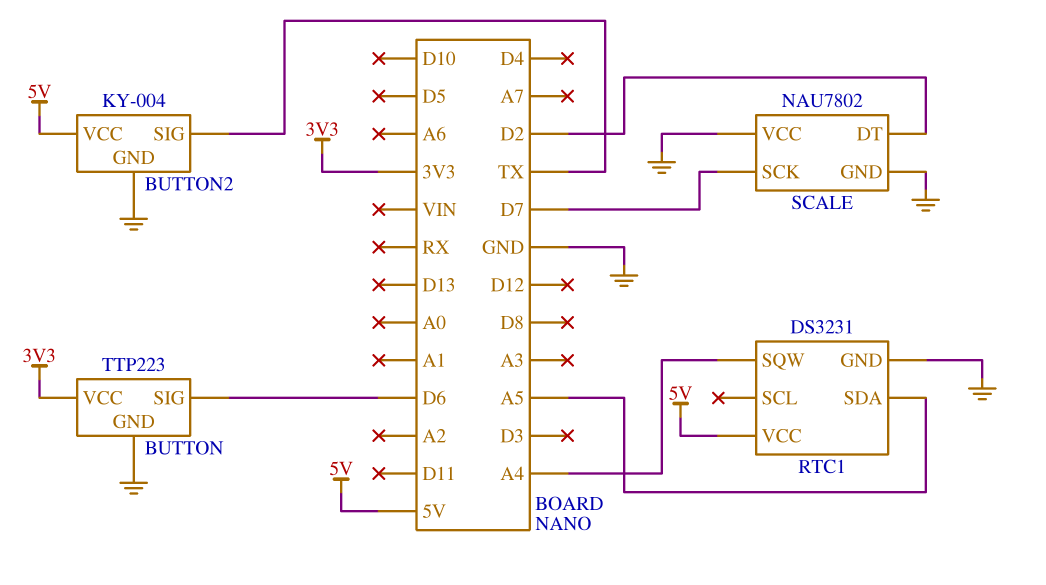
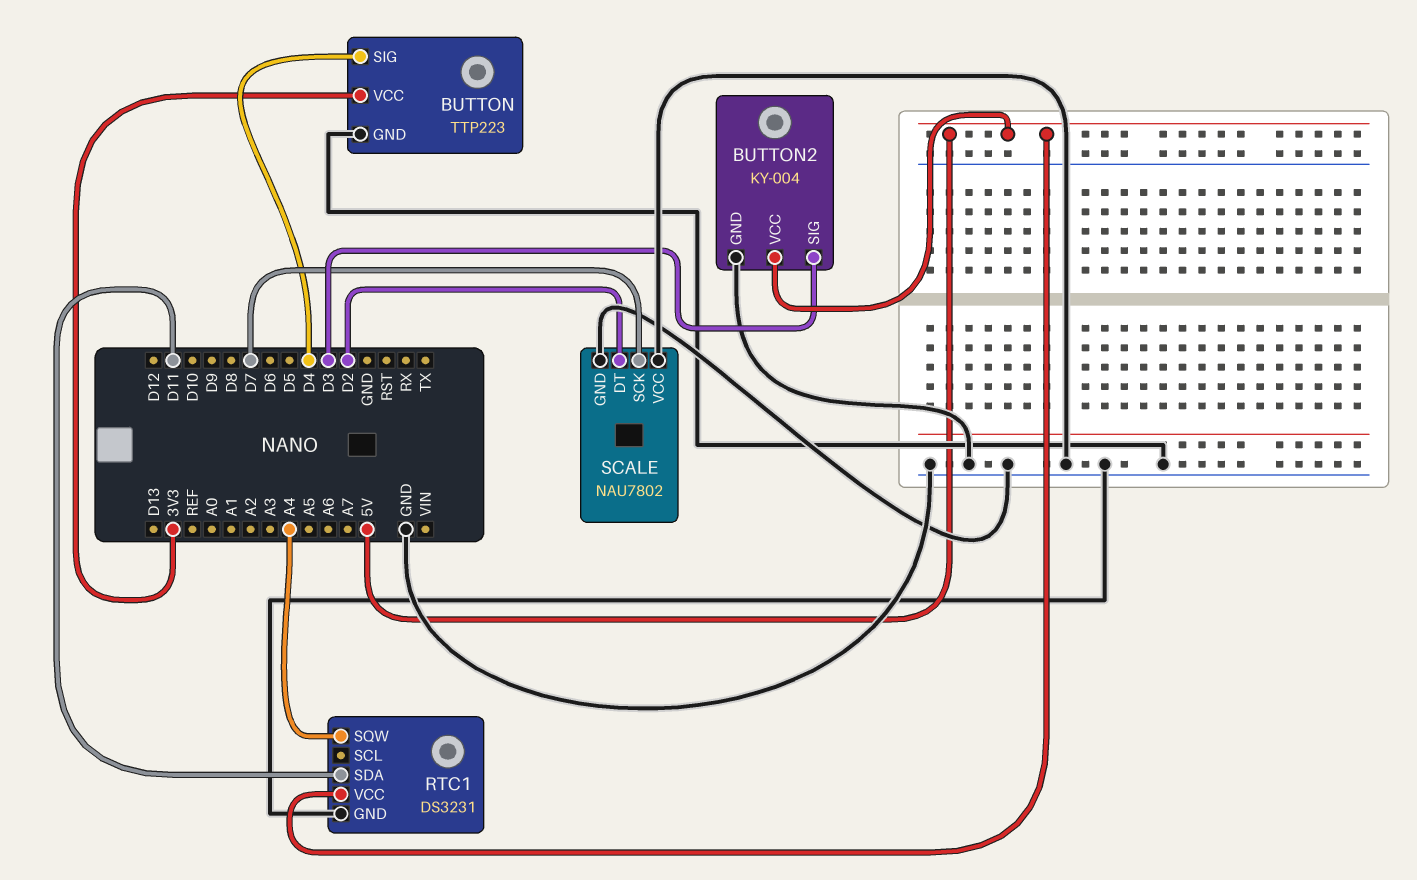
BUTTON pin SIG: D6 -> D4
BUTTON2 pin SIG: TX -> D3
RTC1 pin SDA: A5 -> D11

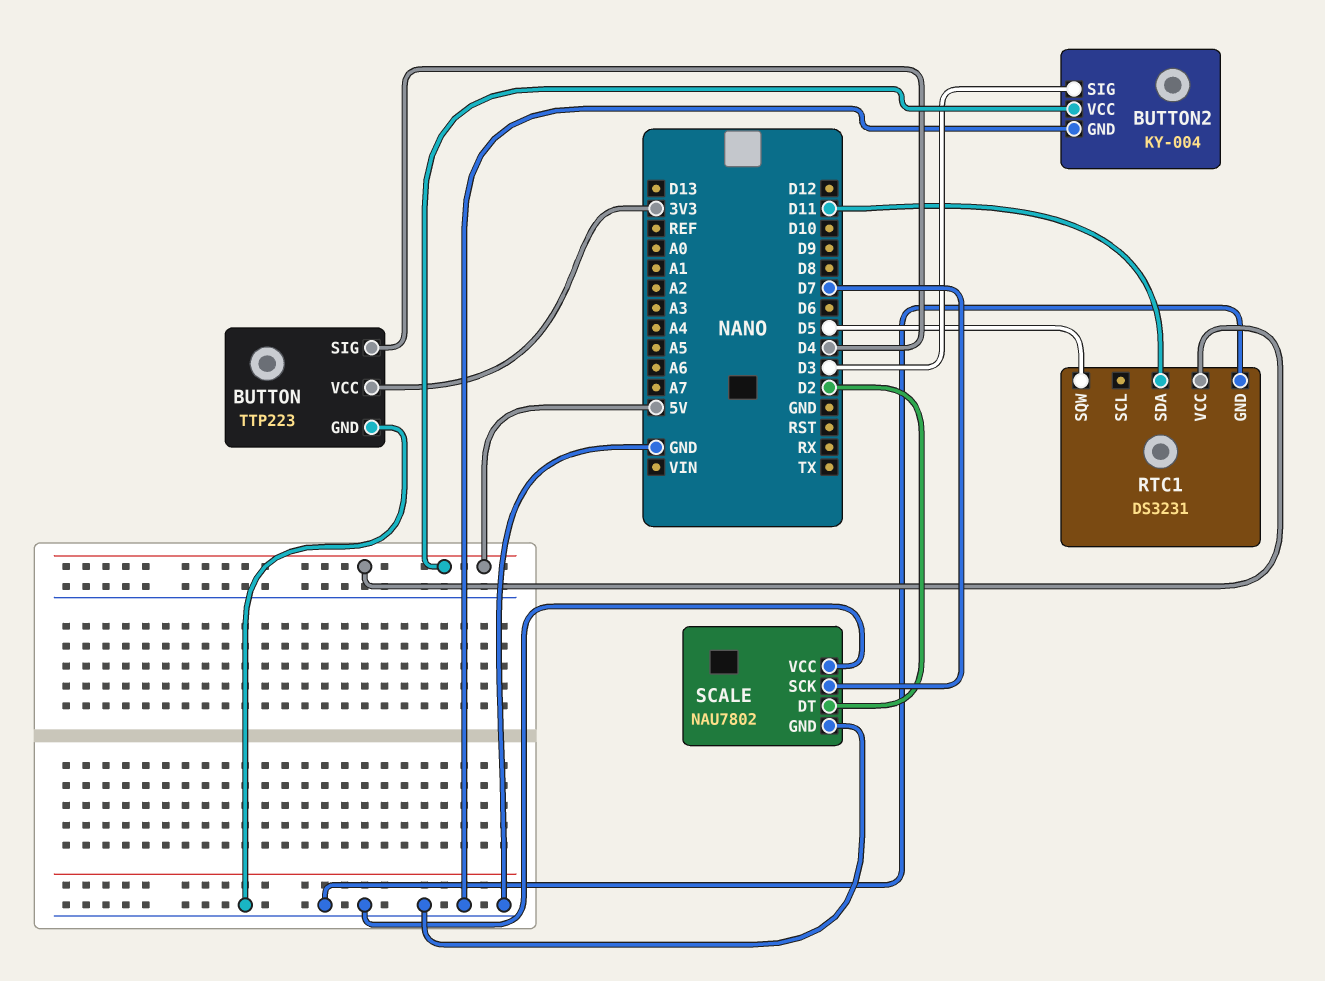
RTC1 pin SQW: A4 -> D5

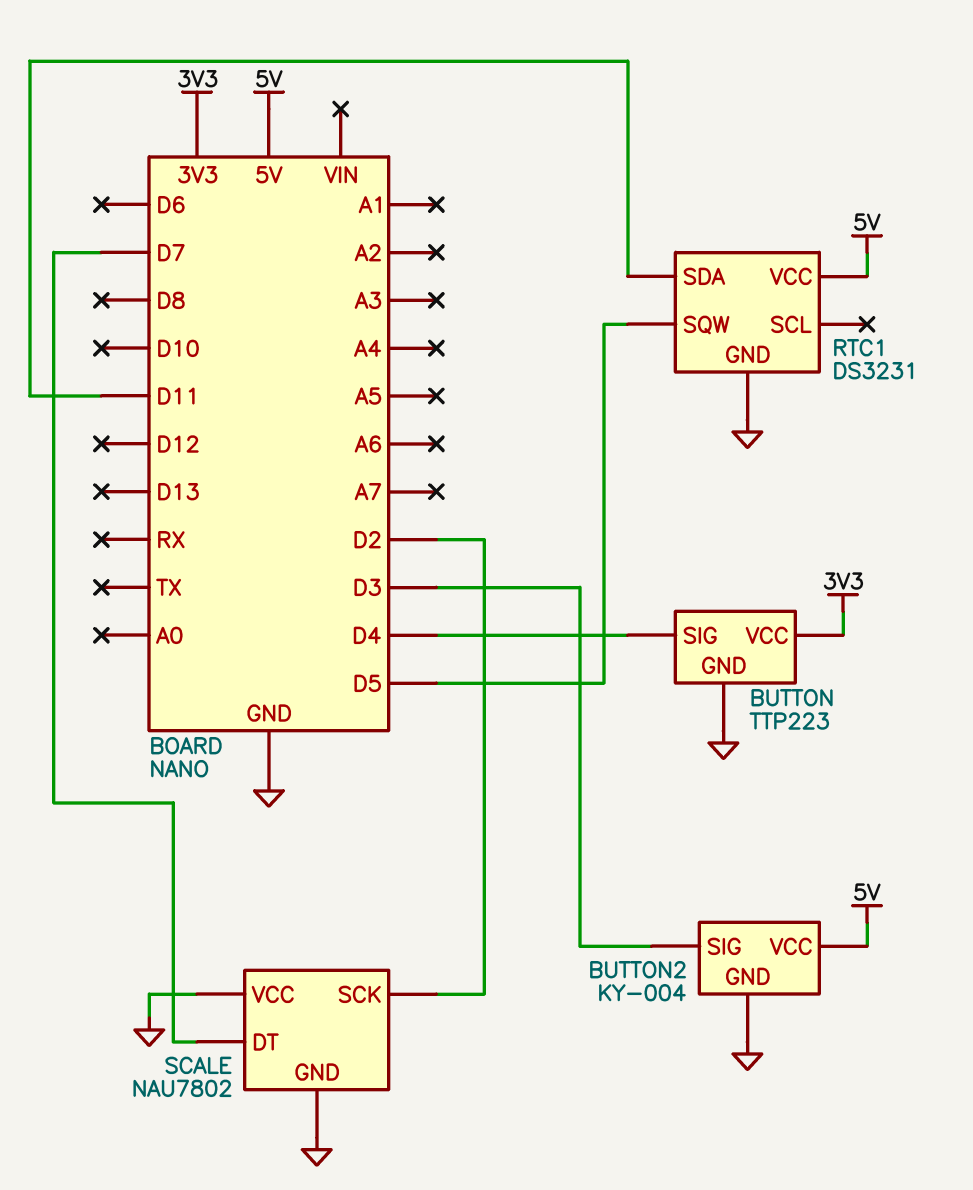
SCALE pin DT: D2 -> D7
SCALE pin SCK: D7 -> D2

